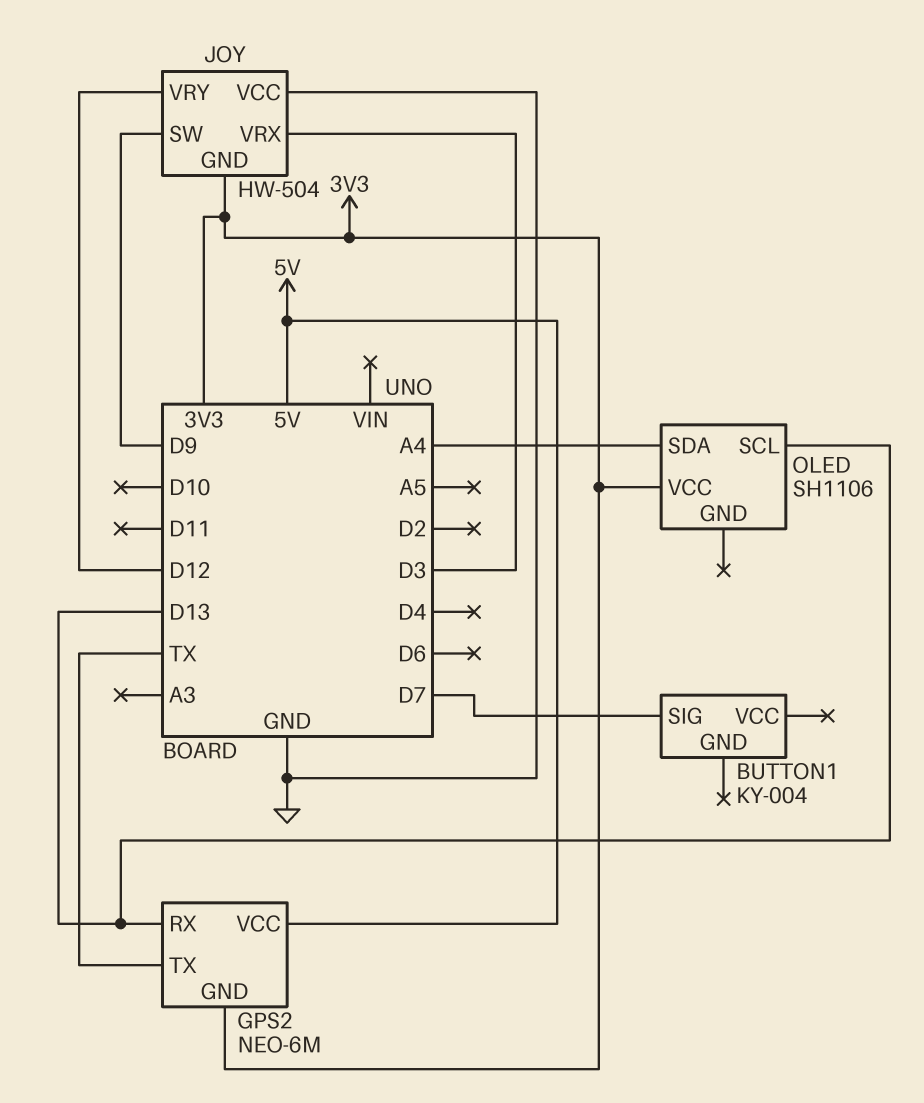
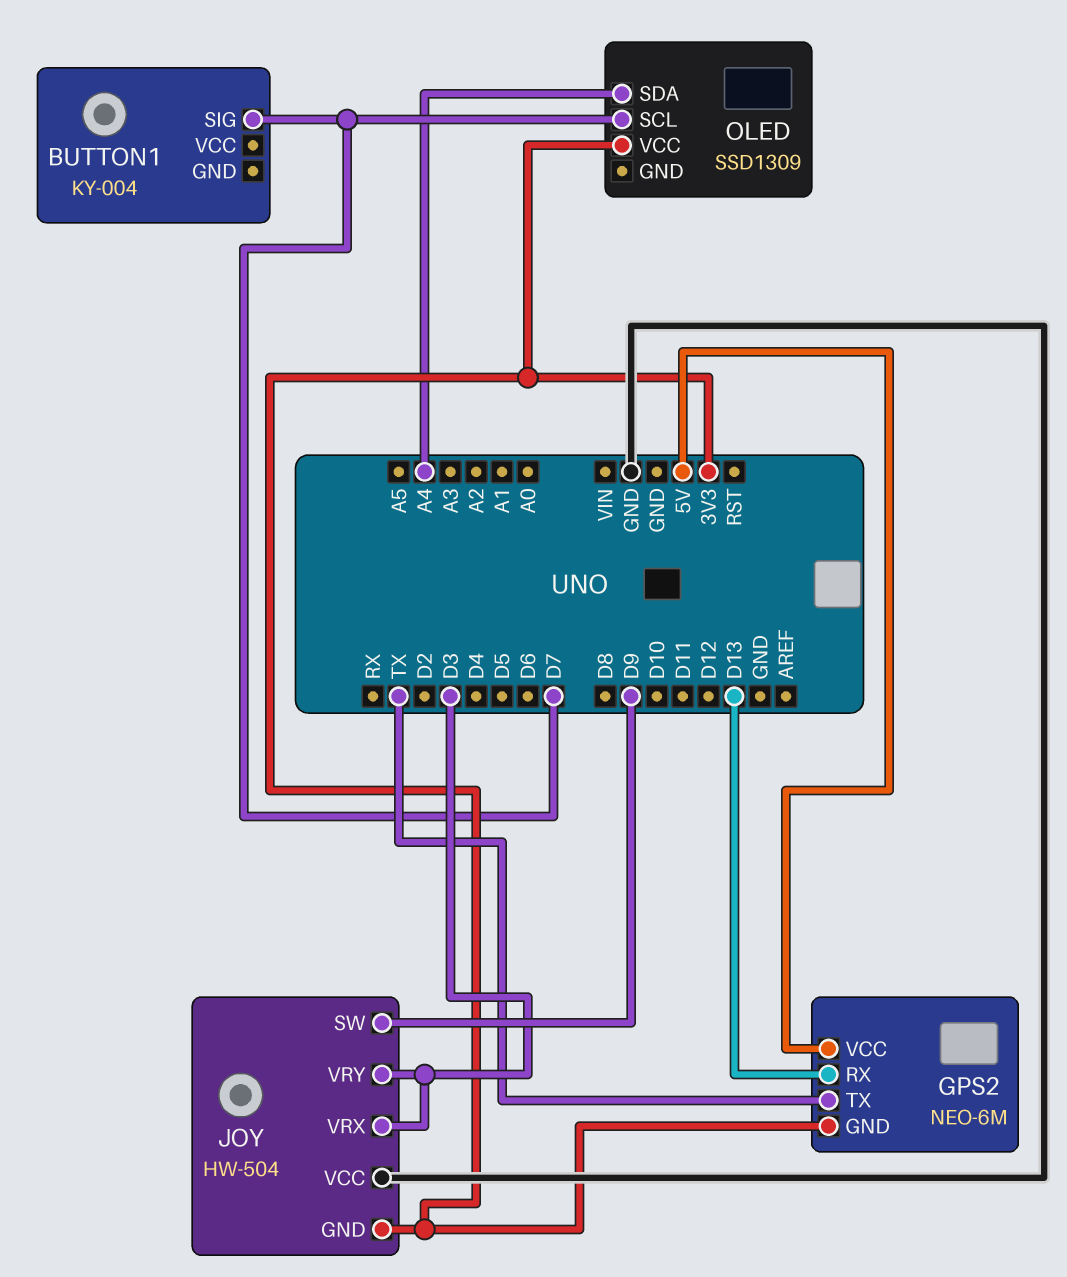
JOY pin VRY: D12 -> D3
OLED: SH1106 -> SSD1309
OLED pin SCL: D13 -> D7

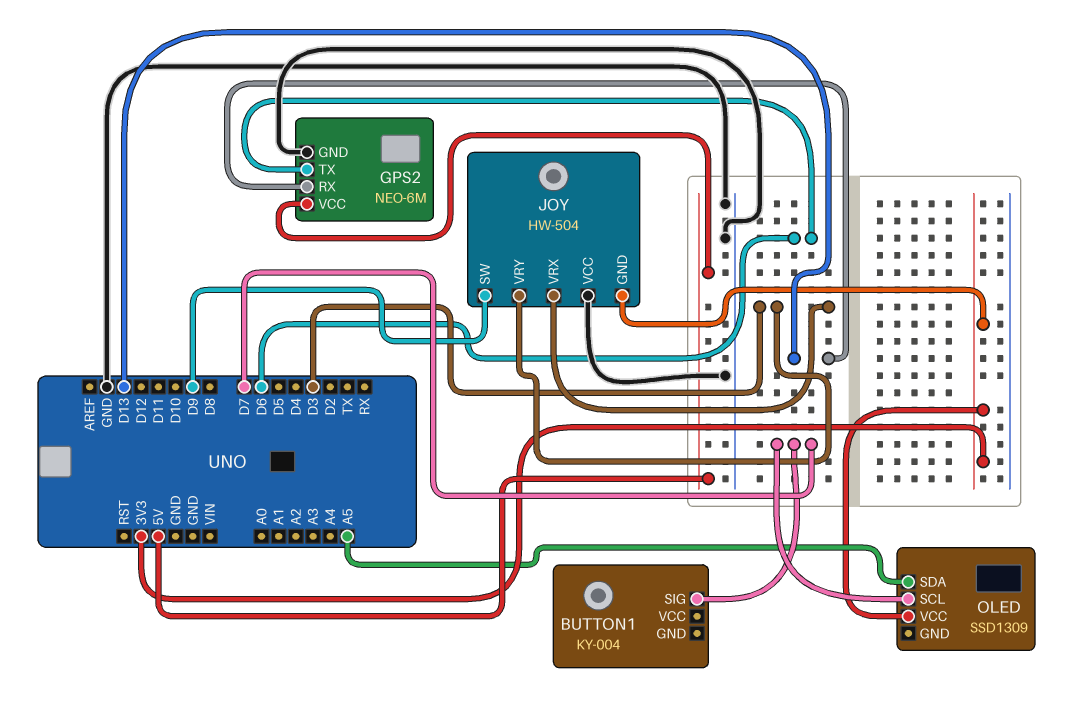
GPS2 pin GND: 3V3 -> GND
GPS2 pin TX: TX -> D6
OLED pin SDA: A4 -> A5

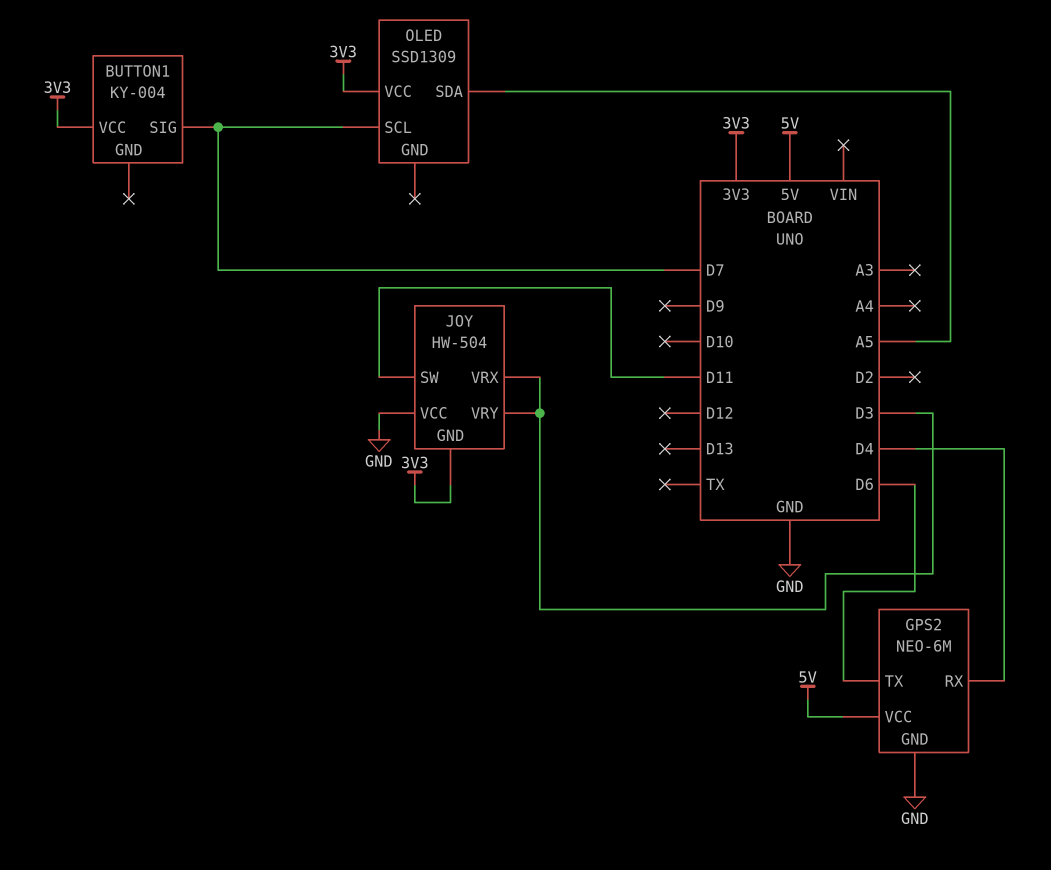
BUTTON1 pin VCC: none -> 3V3
GPS2 pin RX: D13 -> D4
JOY pin SW: D9 -> D11

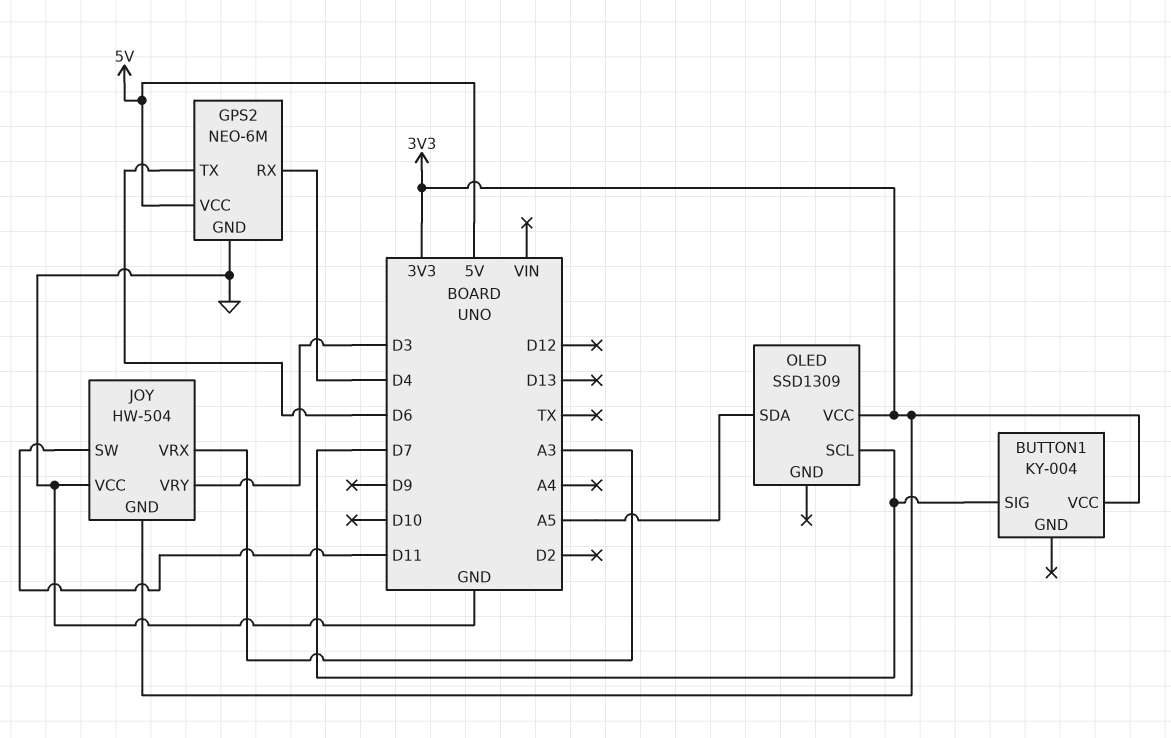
JOY pin VRX: D3 -> A3

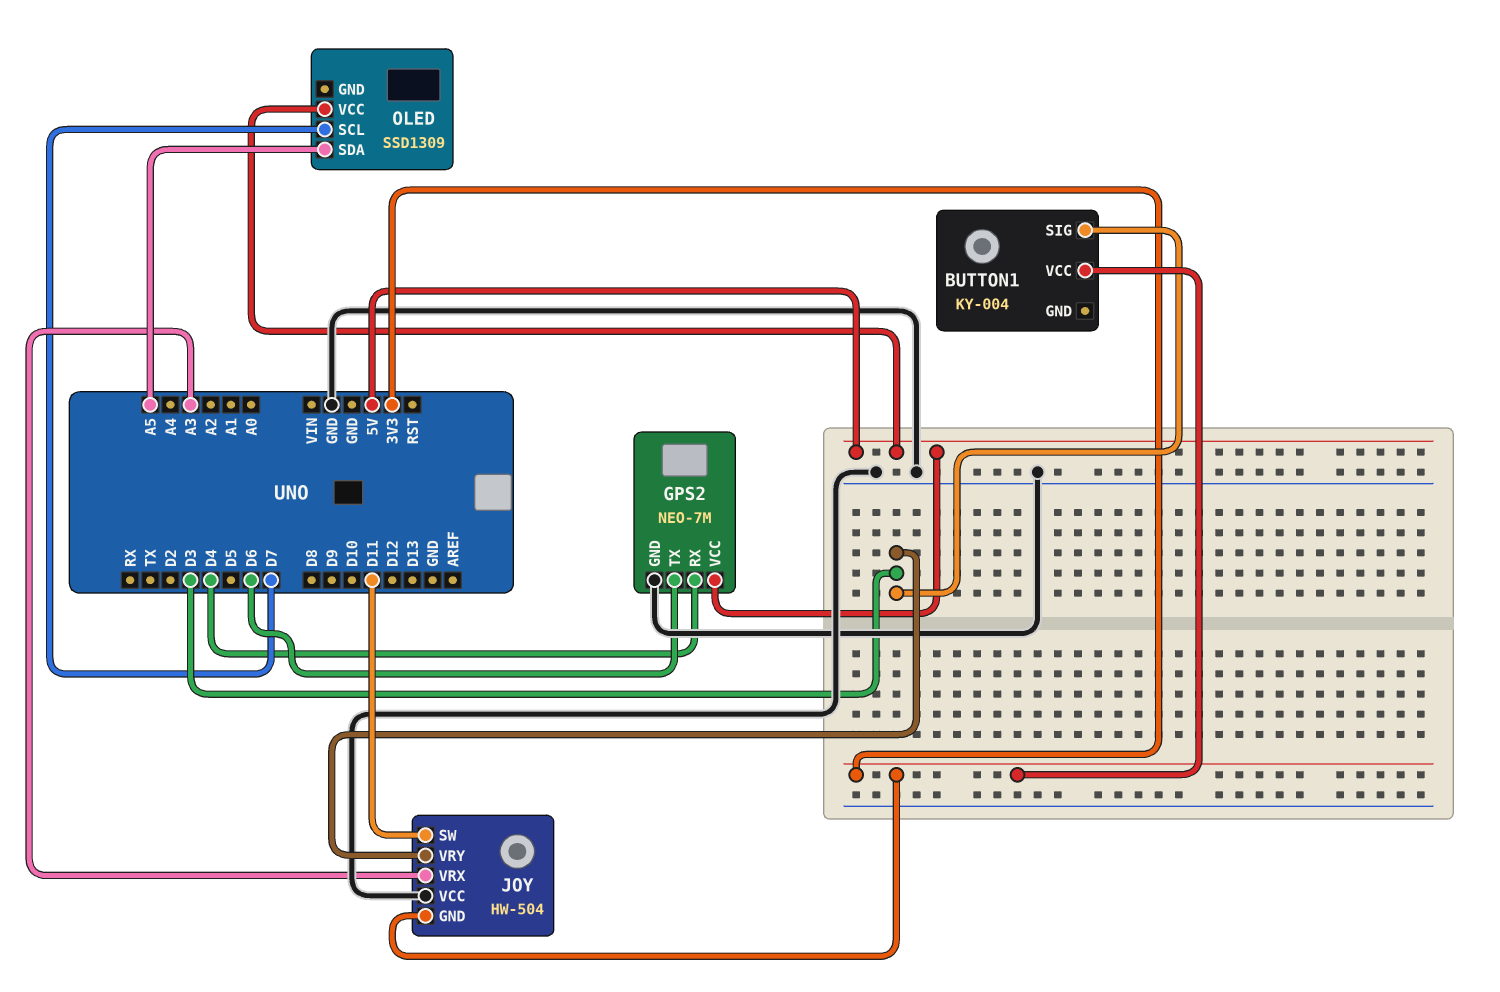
BUTTON1 pin SIG: D7 -> D3
GPS2: NEO-6M -> NEO-7M
OLED pin VCC: 3V3 -> 5V

